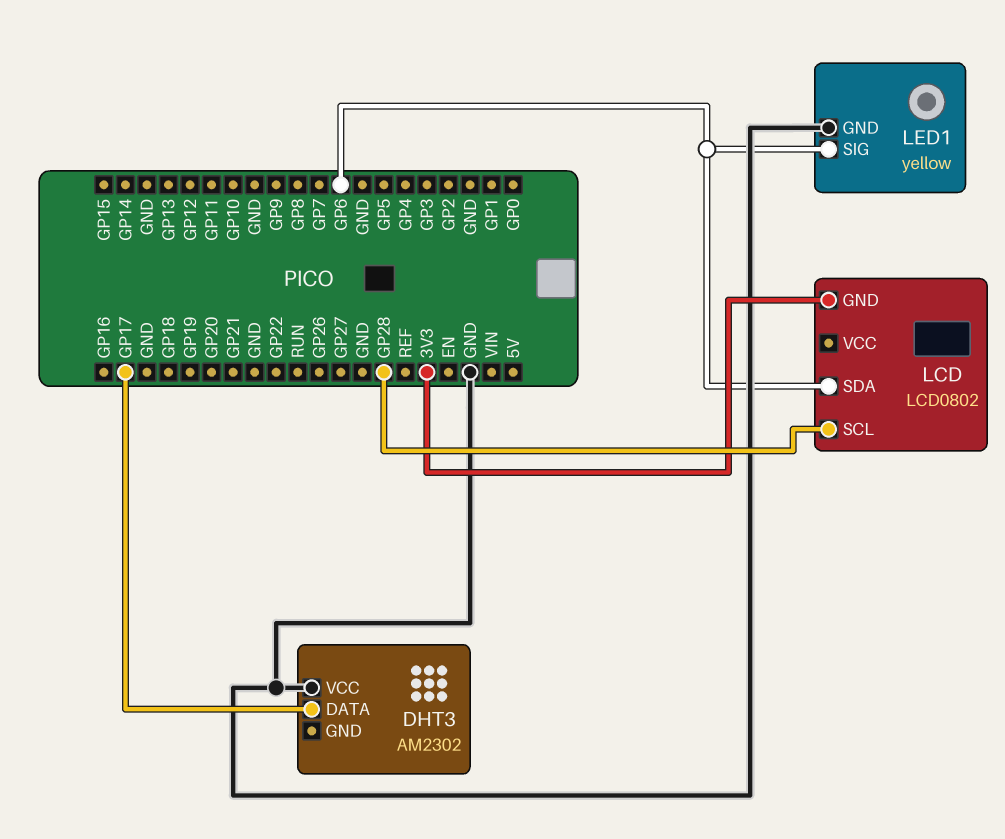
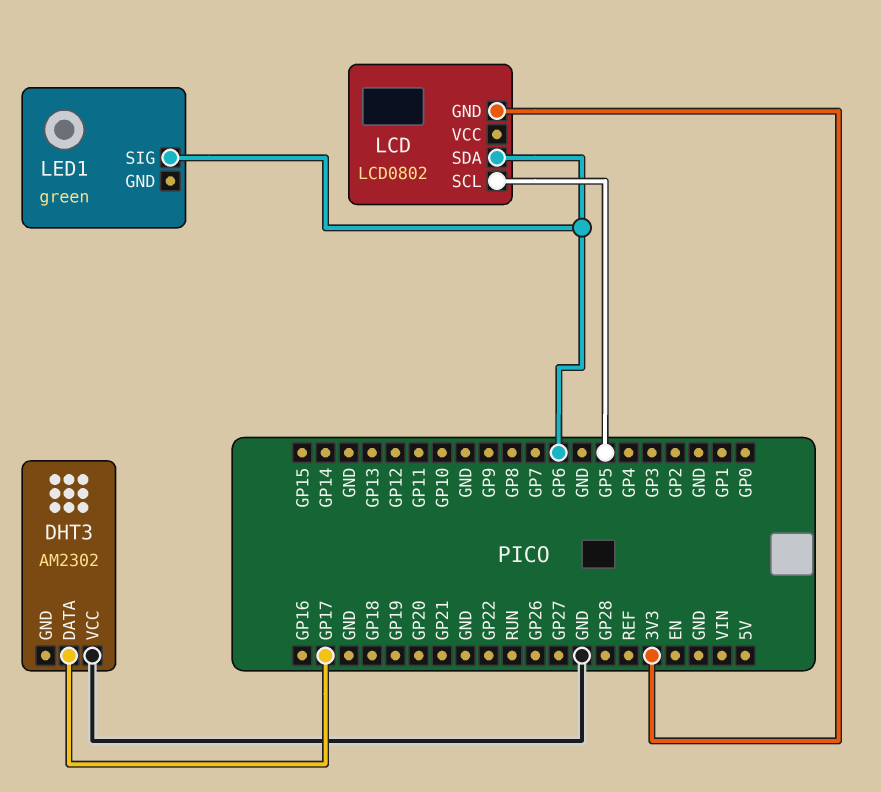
LCD pin SCL: GP28 -> GP5
LED1: yellow -> green
LED1 pin GND: GND -> none

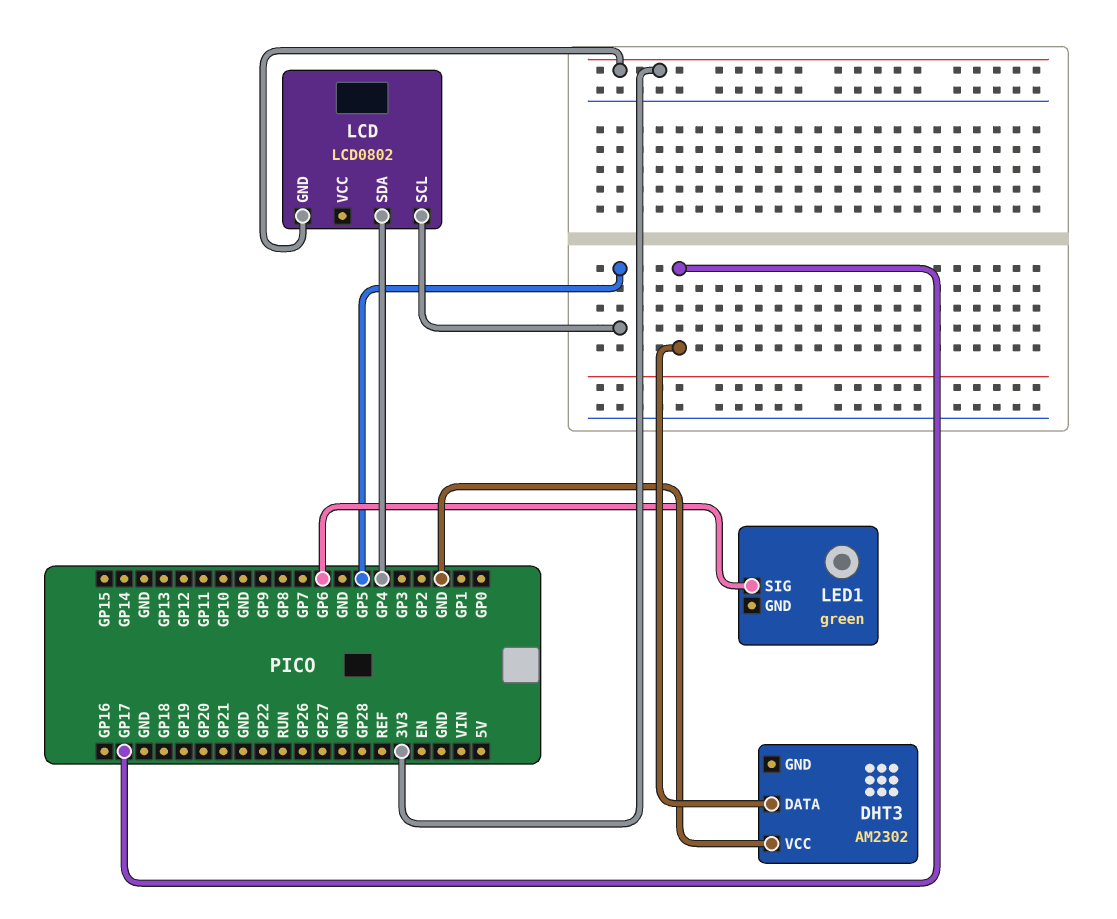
LCD pin SDA: GP6 -> GP4

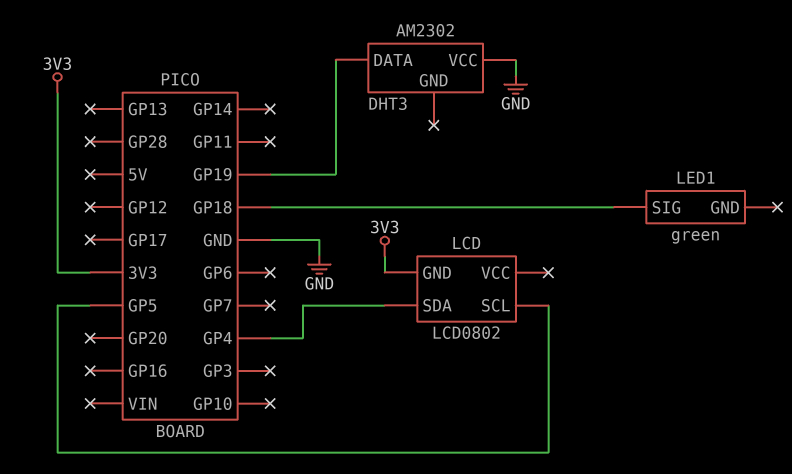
DHT3 pin DATA: GP17 -> GP19
LED1 pin SIG: GP6 -> GP18

